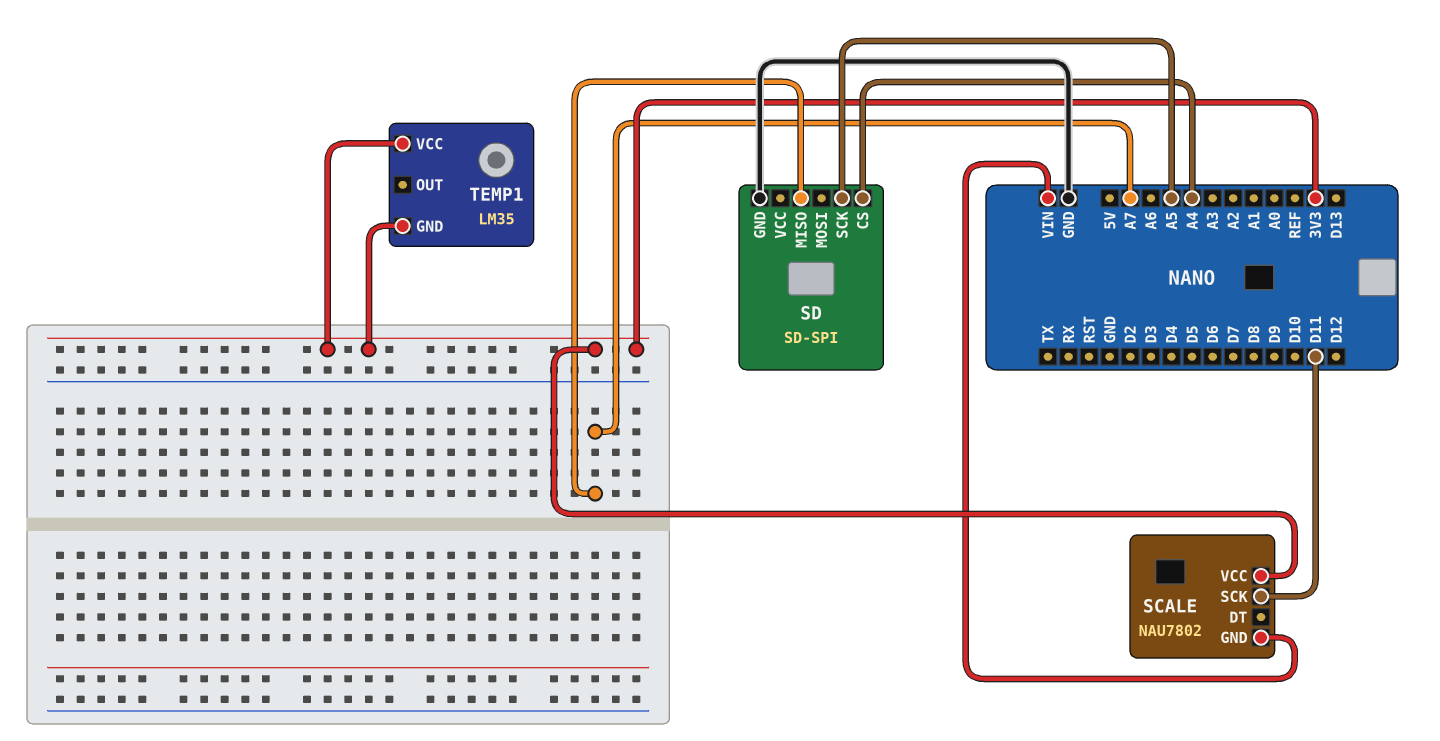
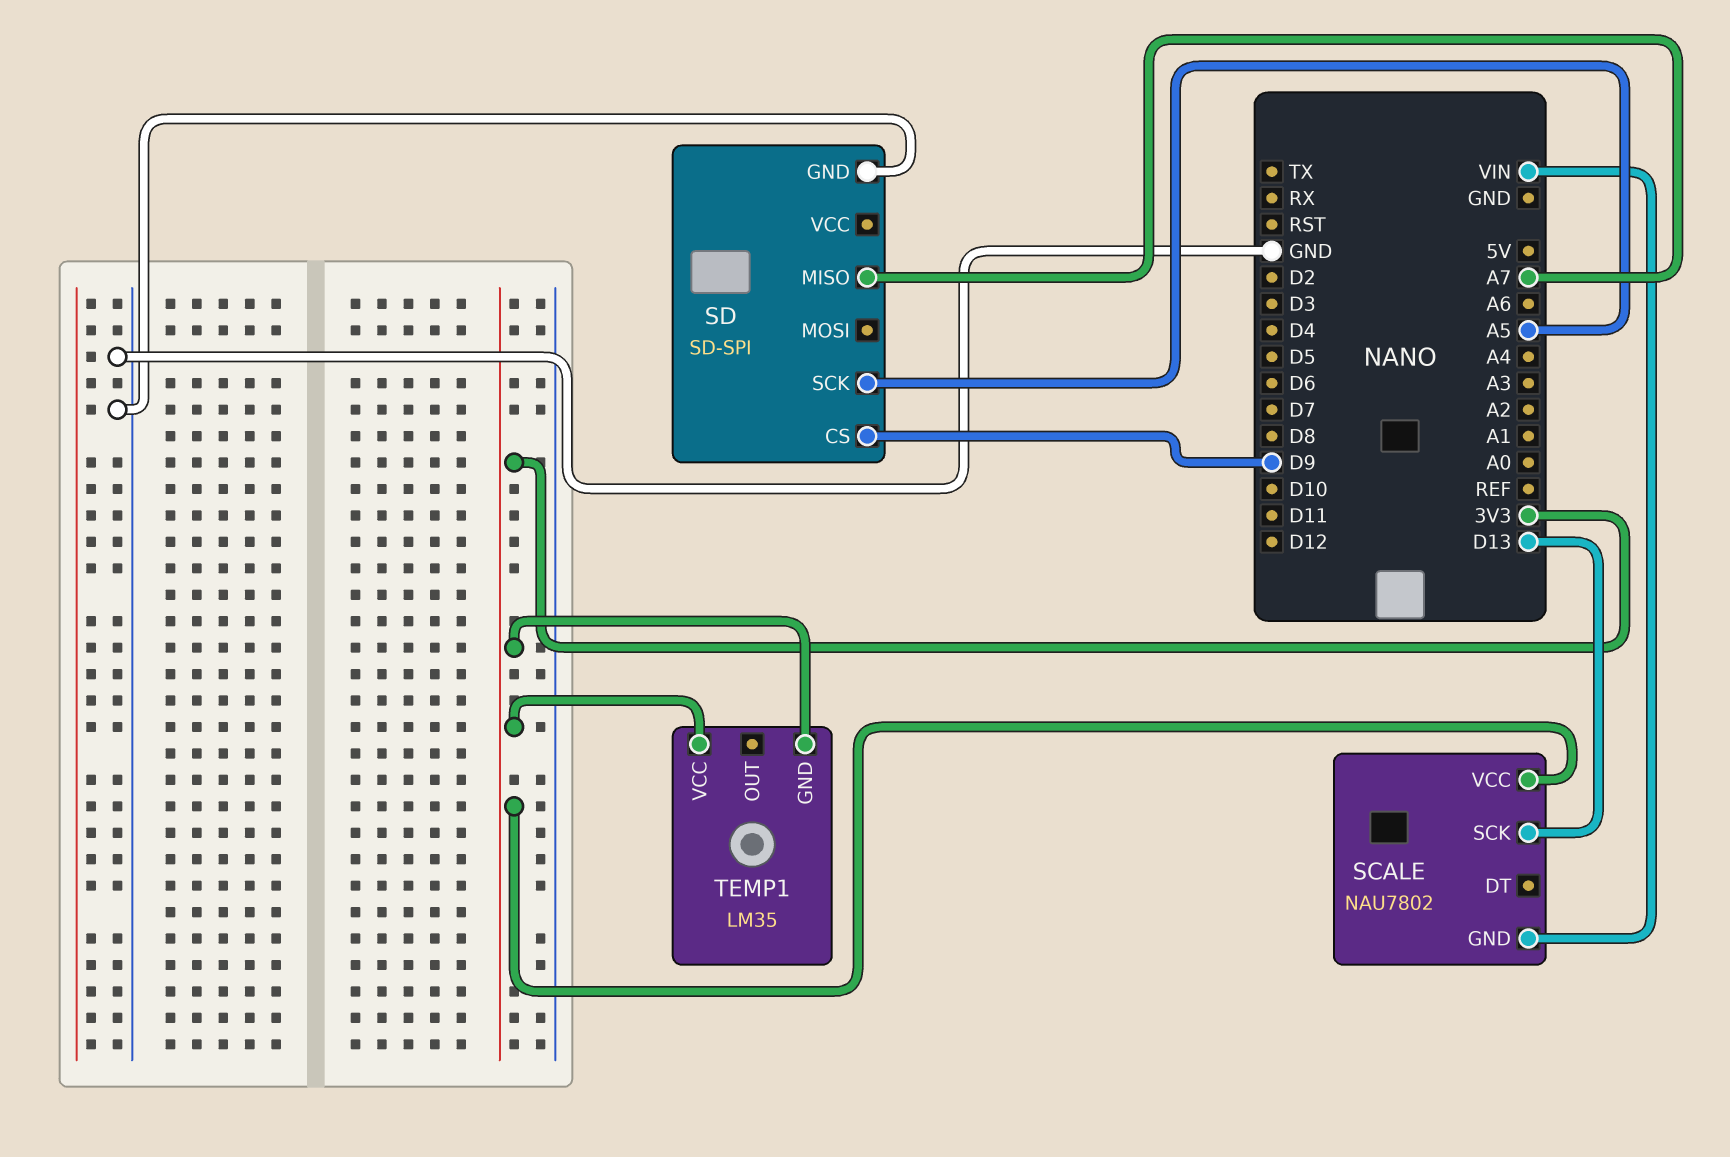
SCALE pin SCK: D11 -> D13
SD pin CS: A4 -> D9

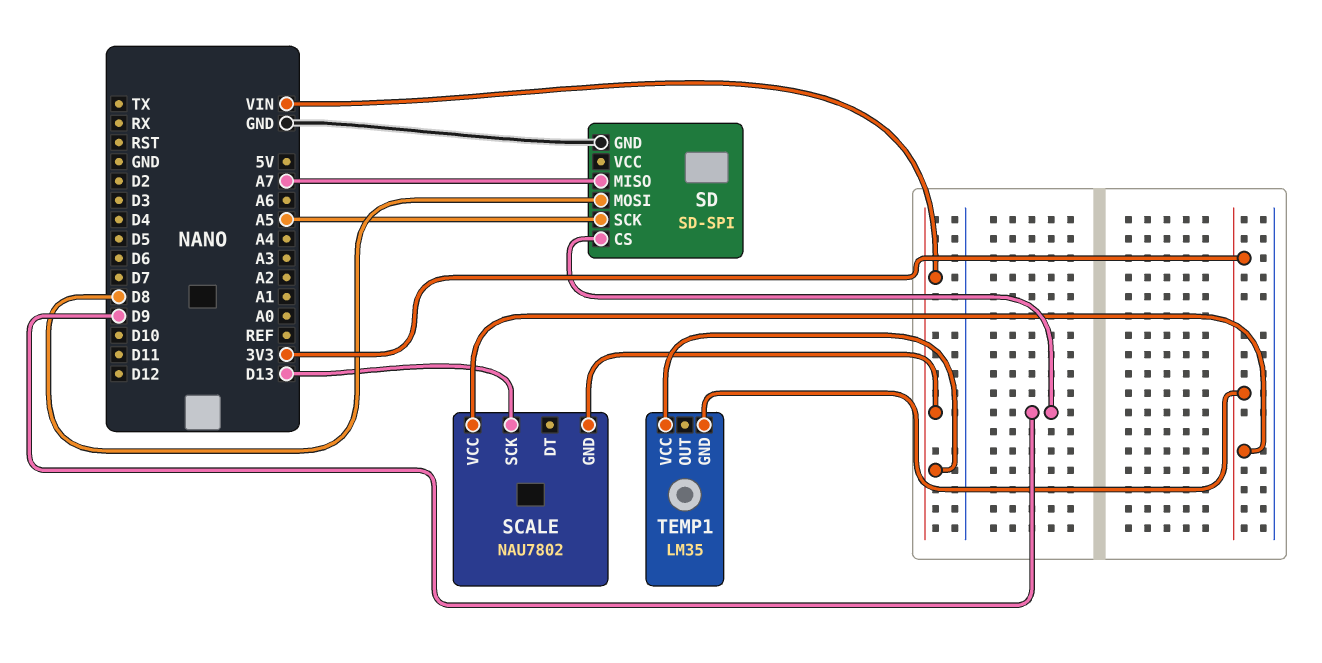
SD pin MOSI: none -> D8
TEMP1 pin VCC: 3V3 -> VIN

